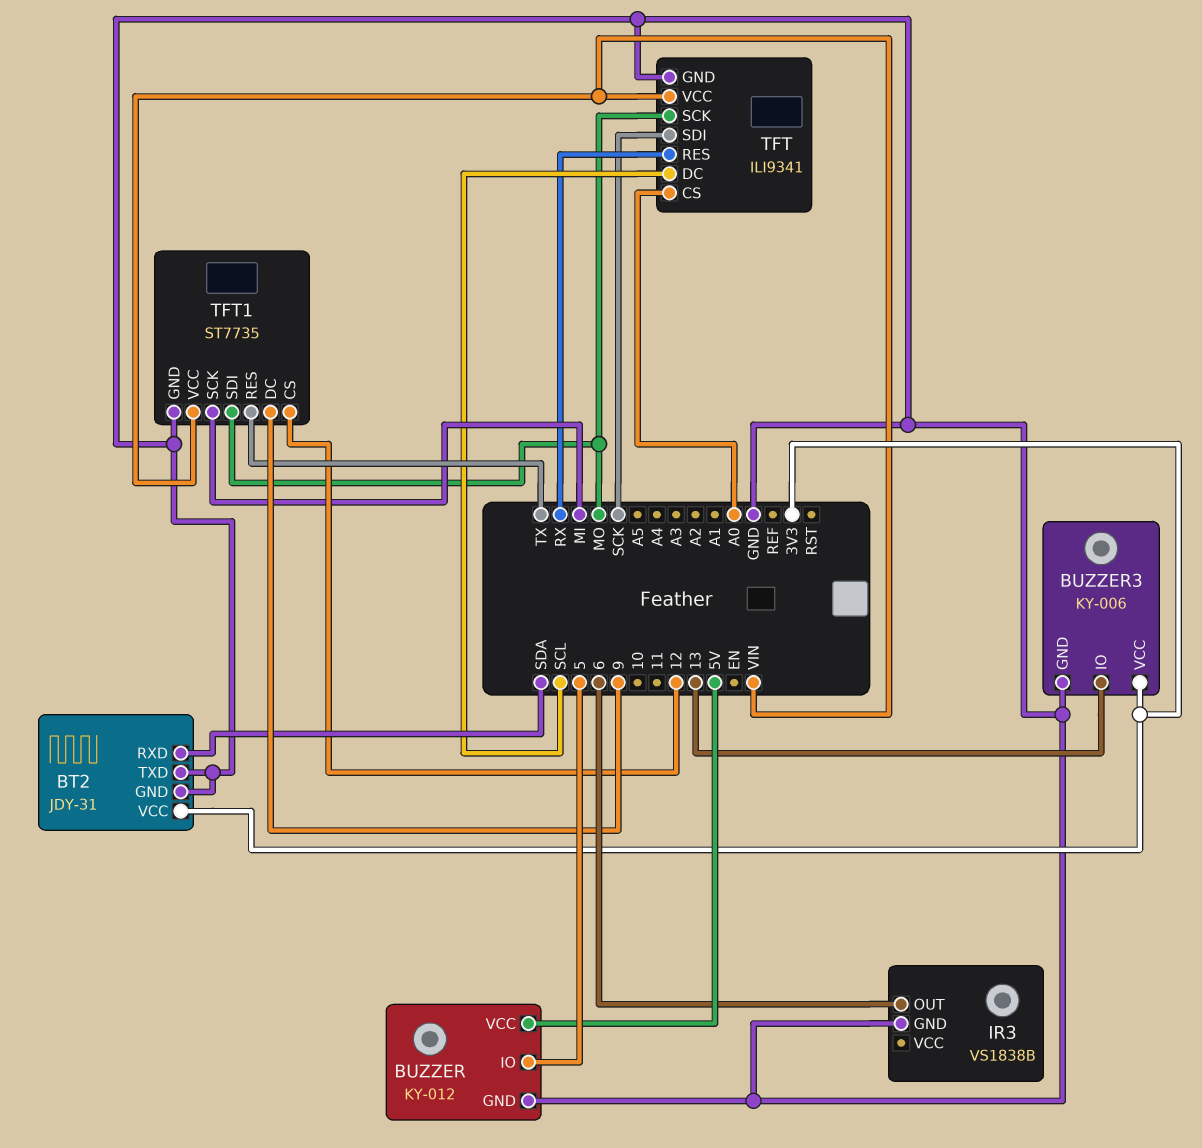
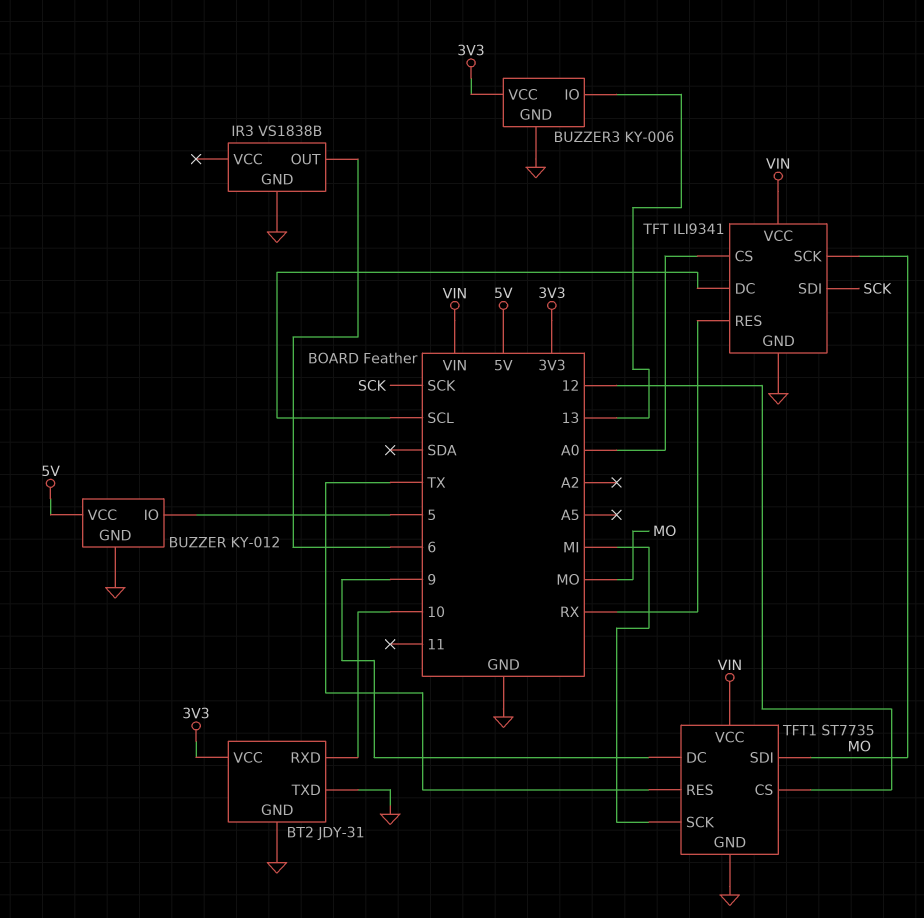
BT2 pin RXD: SDA -> 10

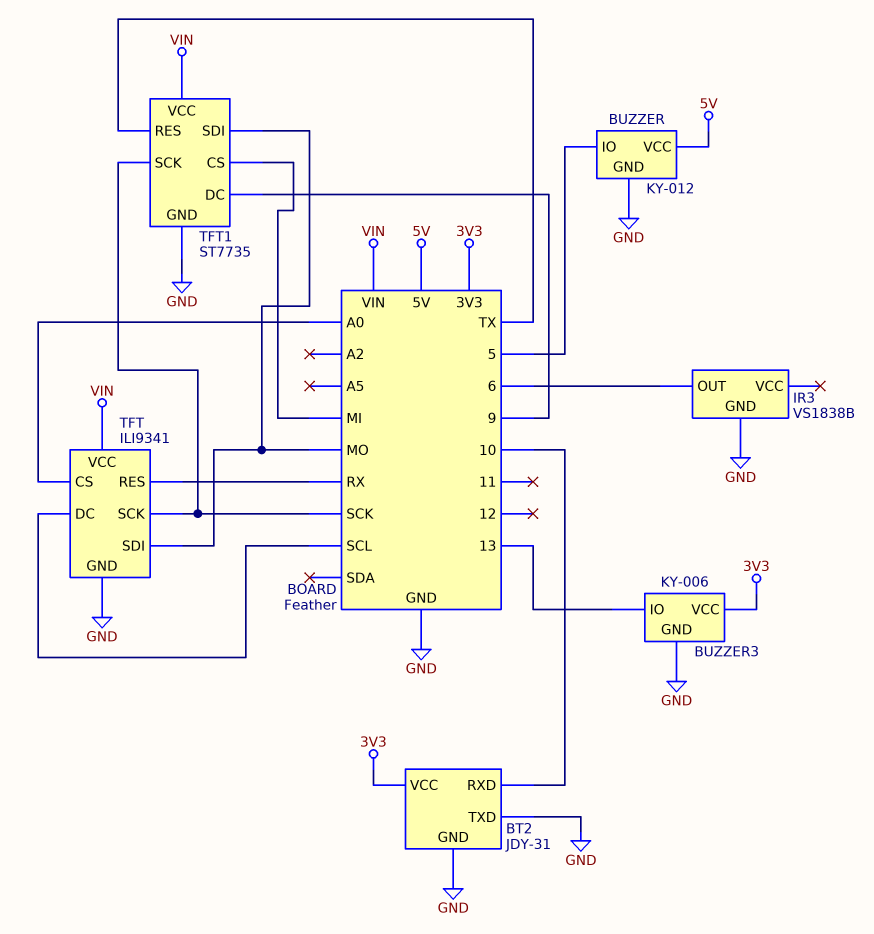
TFT pin SCK: MO -> SCK
TFT pin SDI: SCK -> MO
TFT1 pin CS: 12 -> MI
TFT1 pin SCK: MI -> SCK

